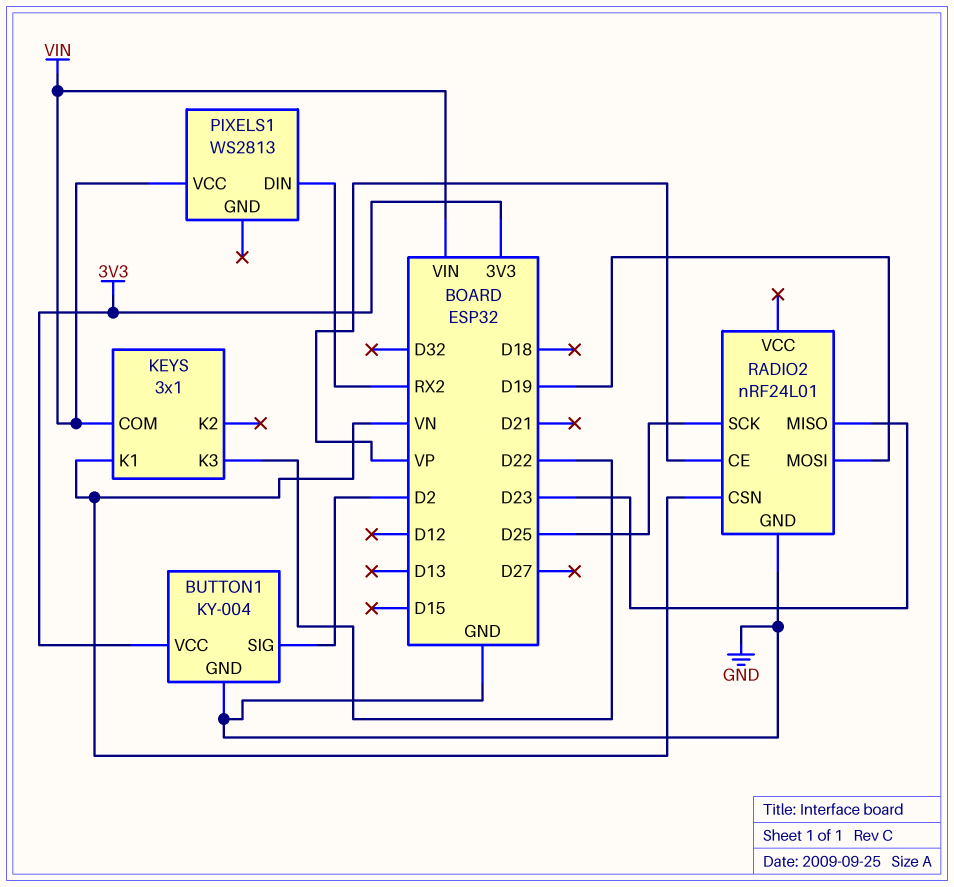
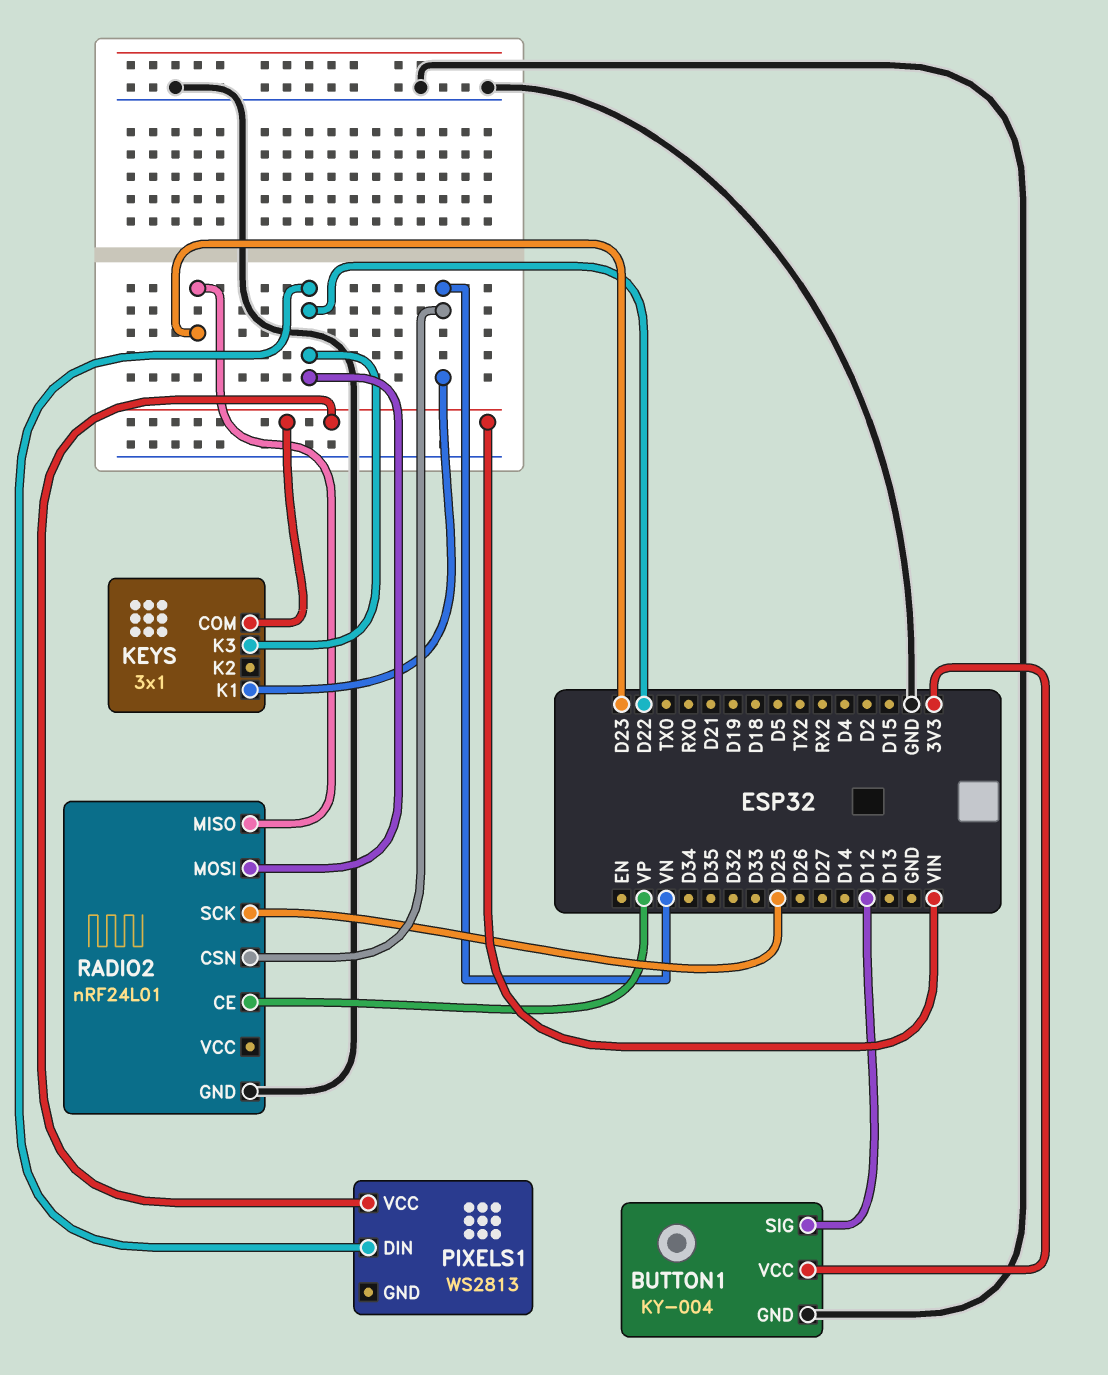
BUTTON1 pin SIG: D2 -> D12
PIXELS1 pin DIN: RX2 -> D22
RADIO2 pin MOSI: D19 -> D22

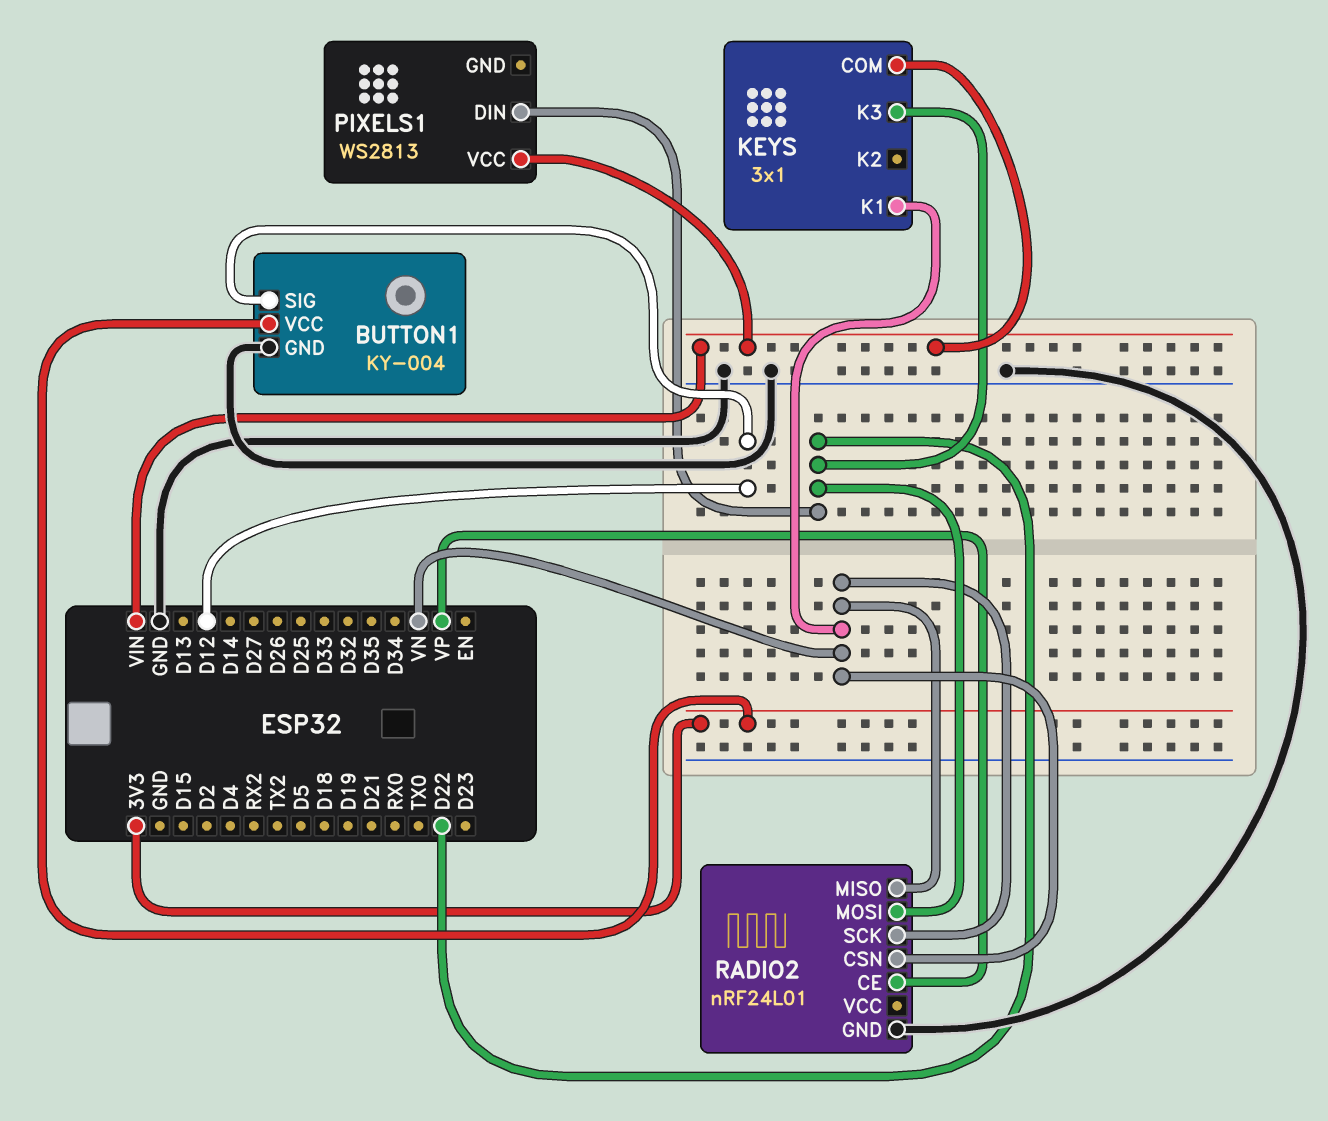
RADIO2 pin MISO: D23 -> VN
RADIO2 pin SCK: D25 -> VN

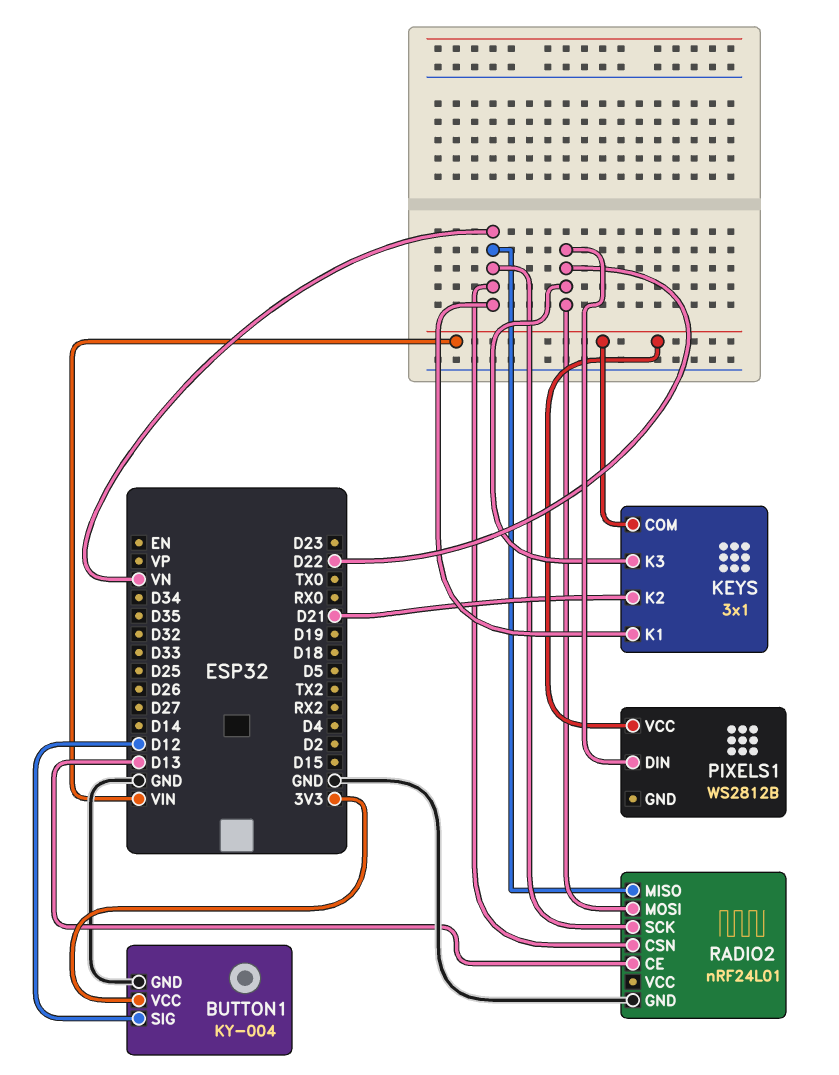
KEYS pin K2: none -> D21
PIXELS1: WS2813 -> WS2812B
RADIO2 pin CE: VP -> D13

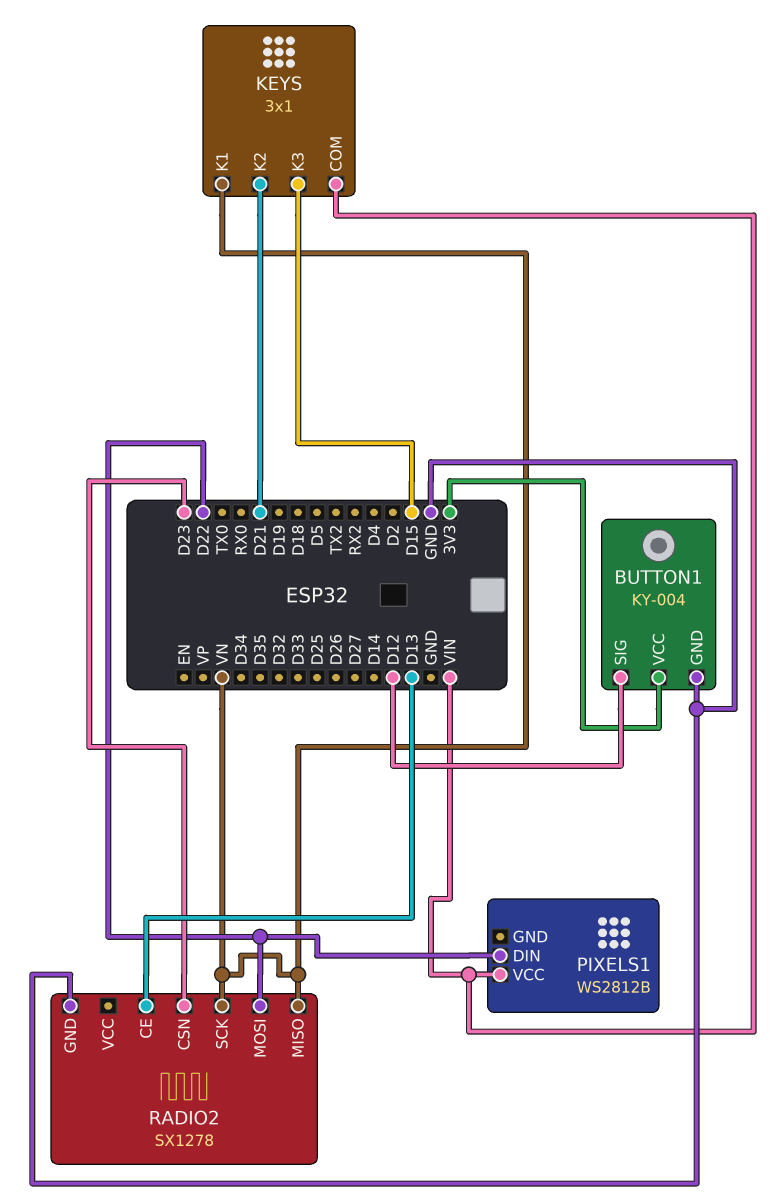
KEYS pin K3: D22 -> D15
RADIO2: nRF24L01 -> SX1278
RADIO2 pin CSN: VN -> D23

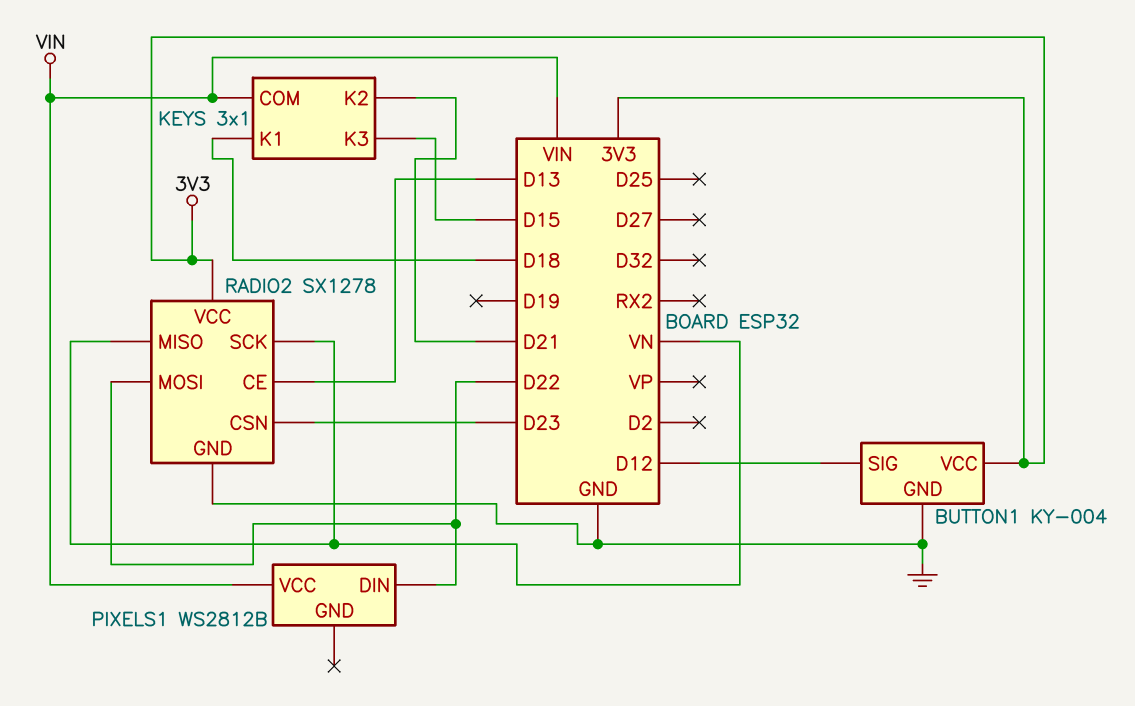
KEYS pin K1: VN -> D18
RADIO2 pin VCC: none -> 3V3

